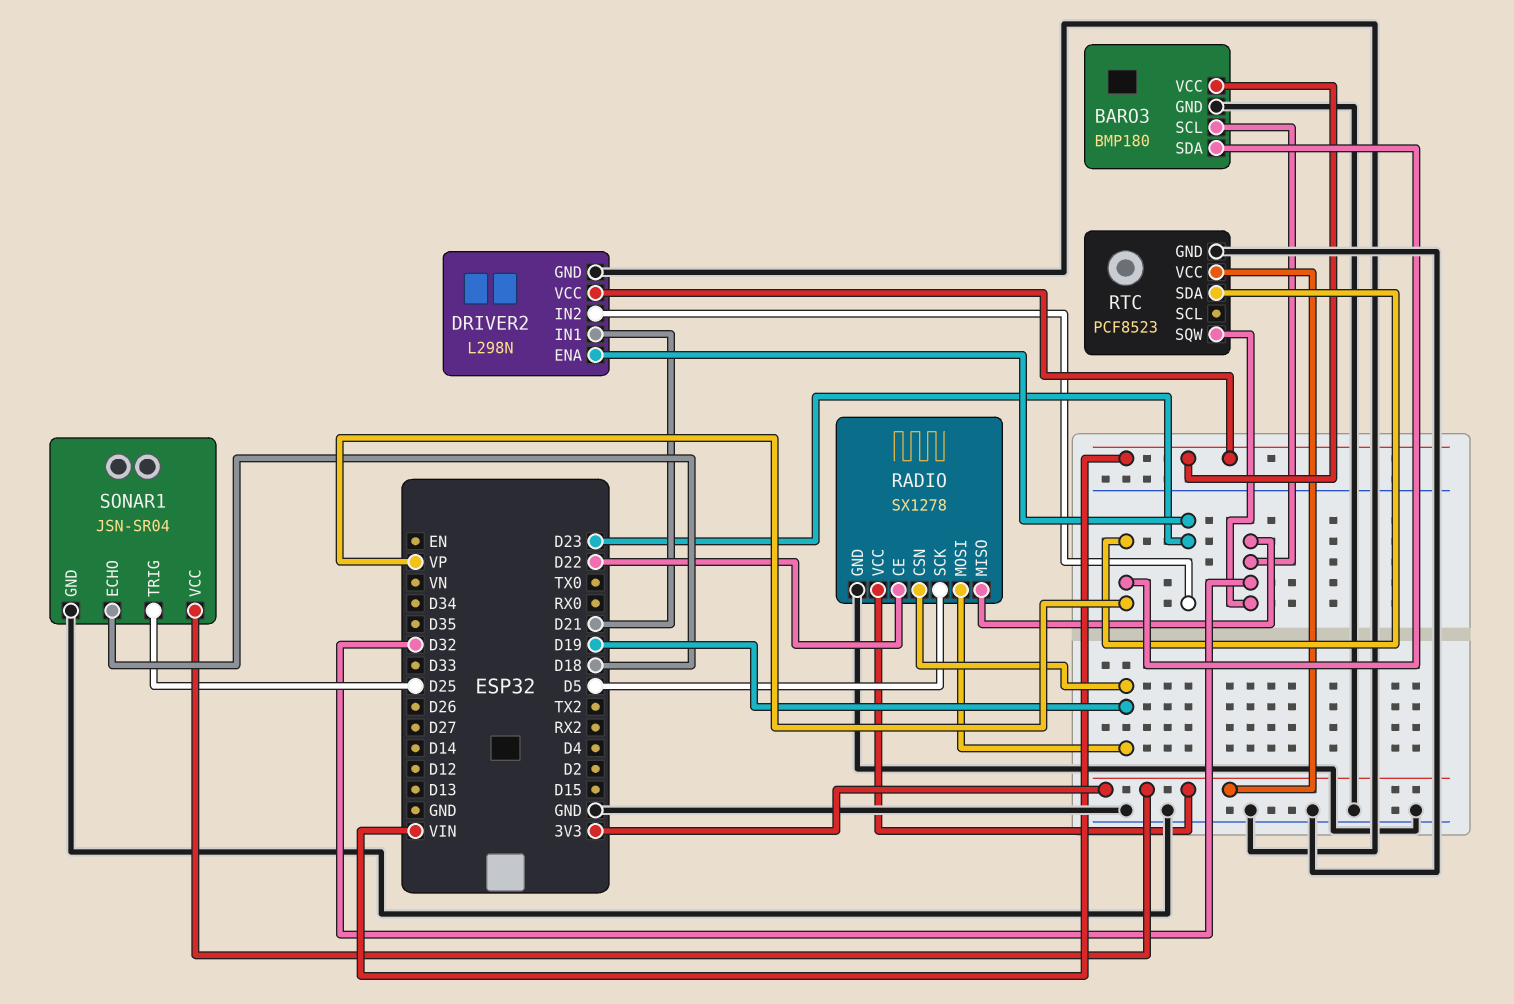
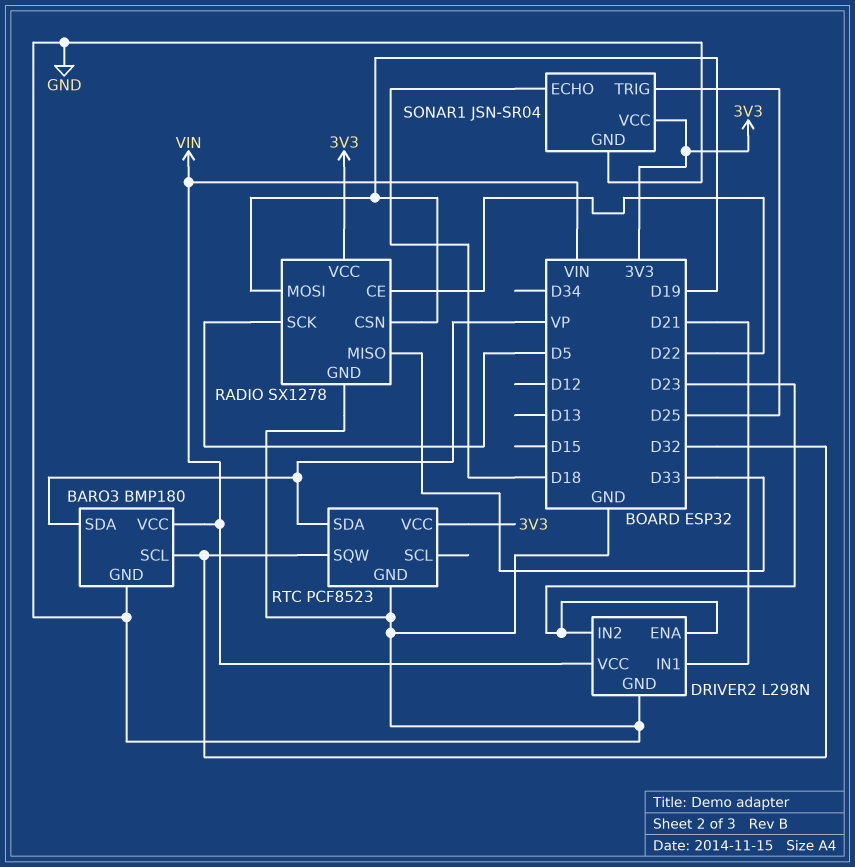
RADIO pin MISO: D32 -> D33

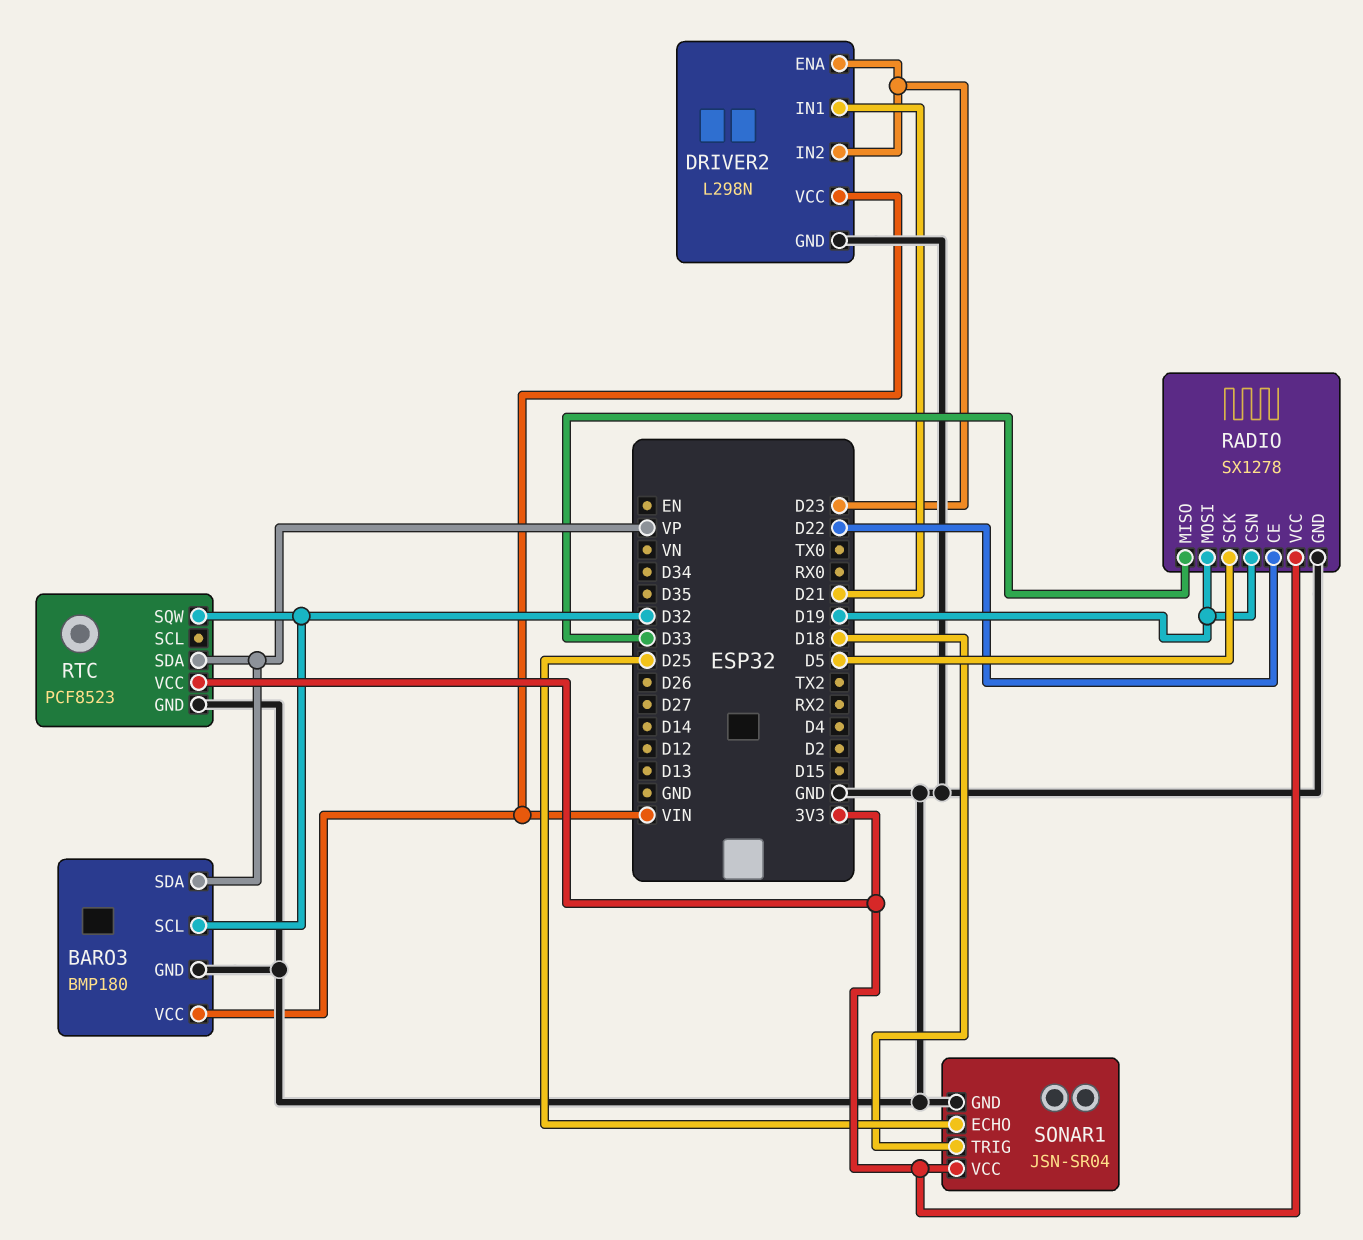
SONAR1 pin ECHO: D18 -> D25
SONAR1 pin TRIG: D25 -> D18

